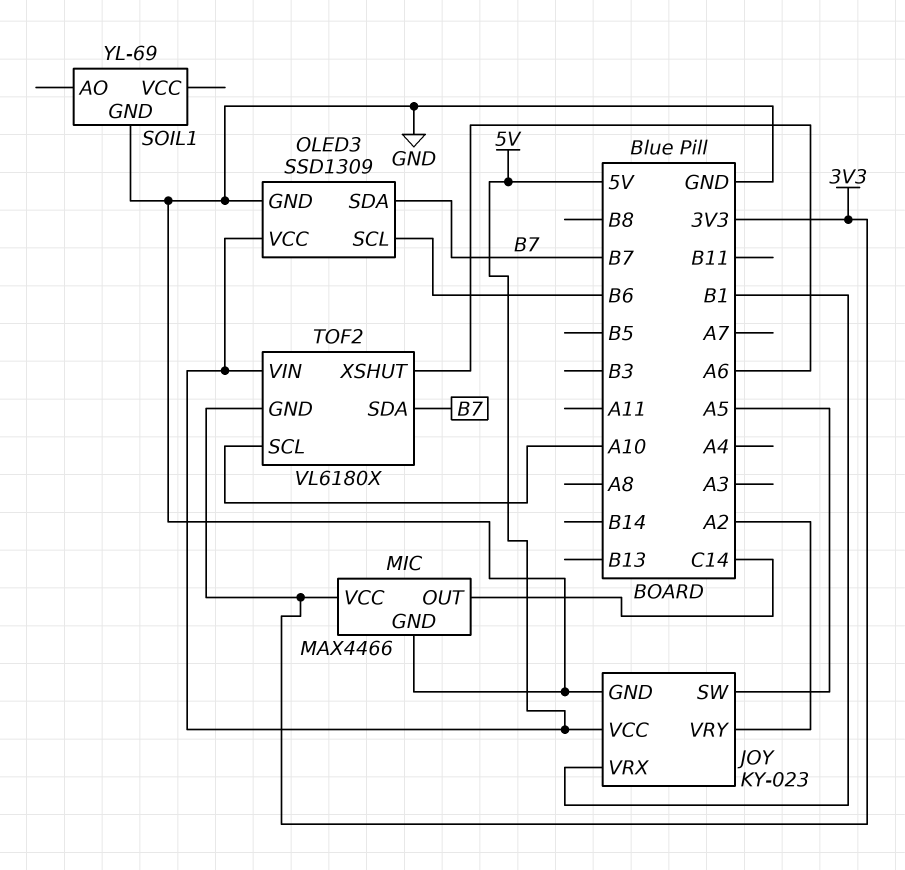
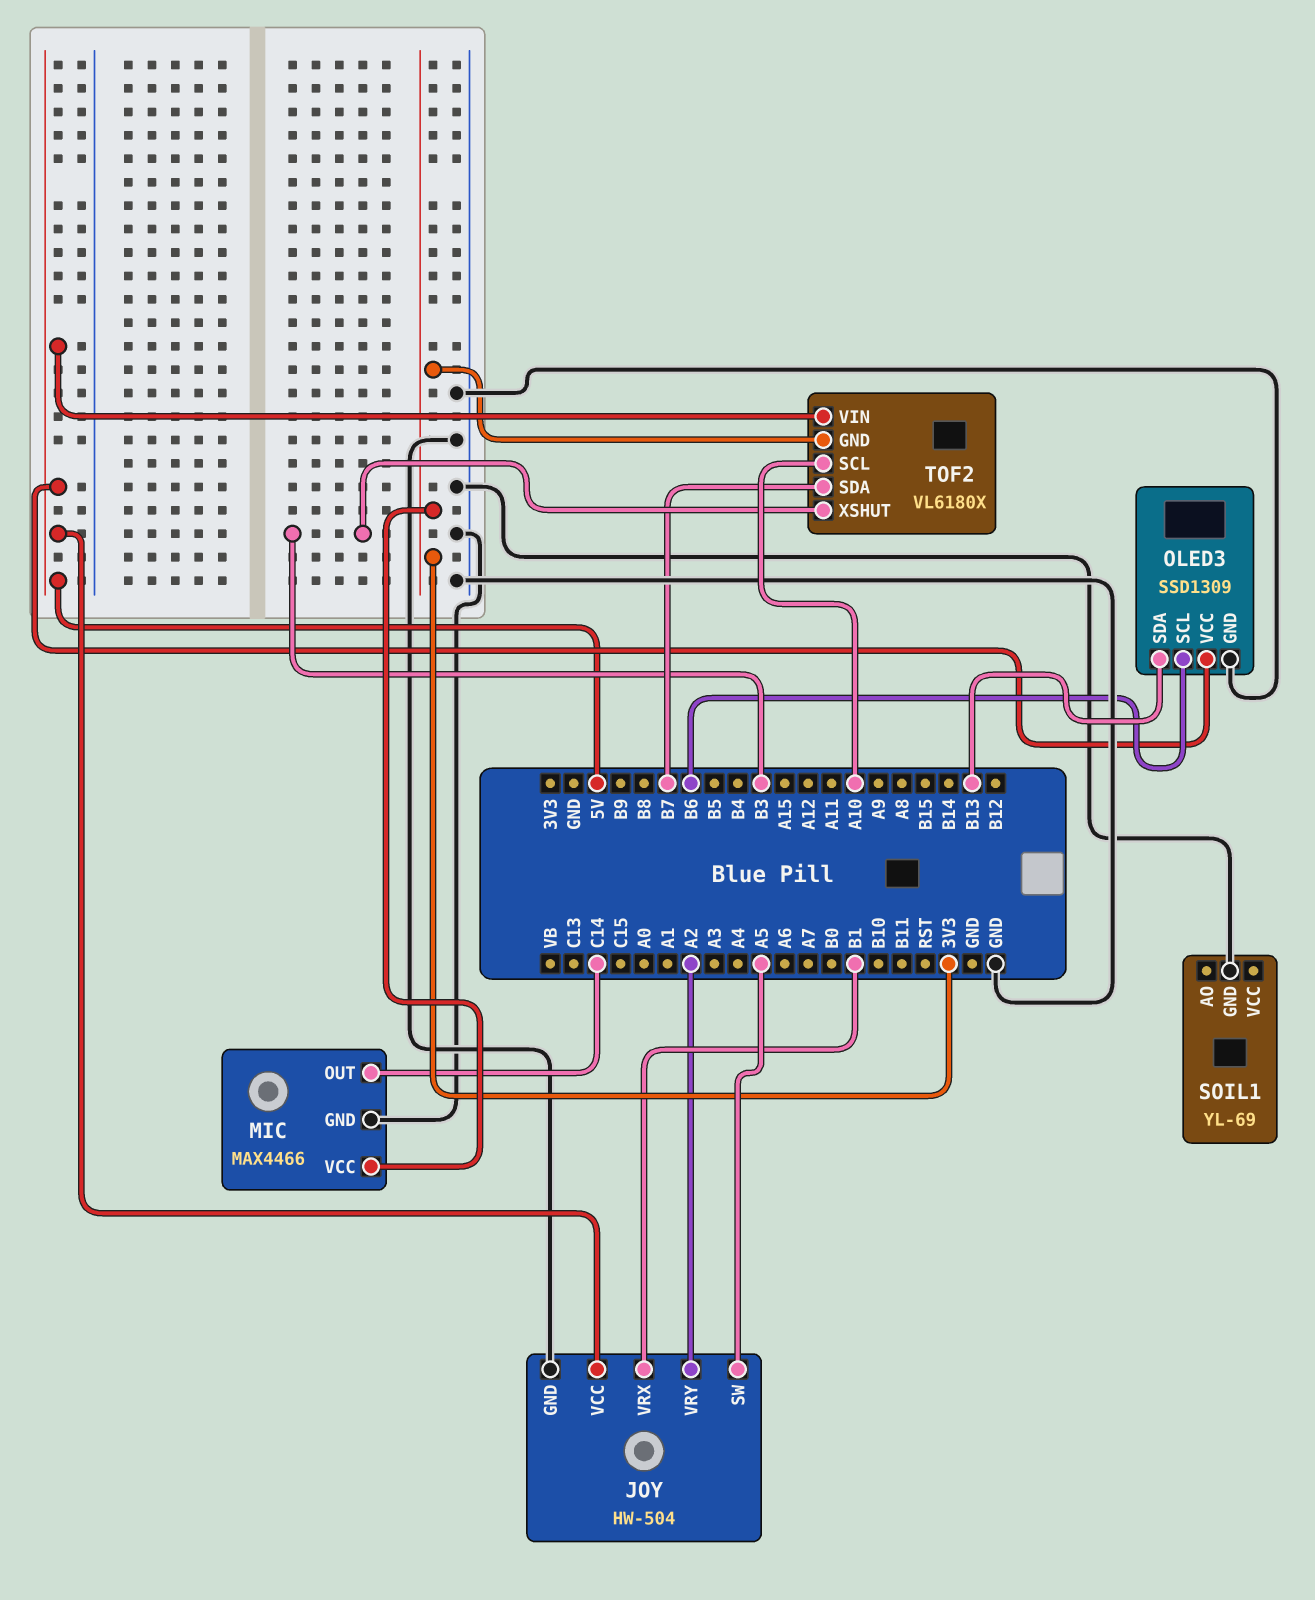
JOY: KY-023 -> HW-504
OLED3 pin SDA: B7 -> B13
TOF2 pin XSHUT: A6 -> B3

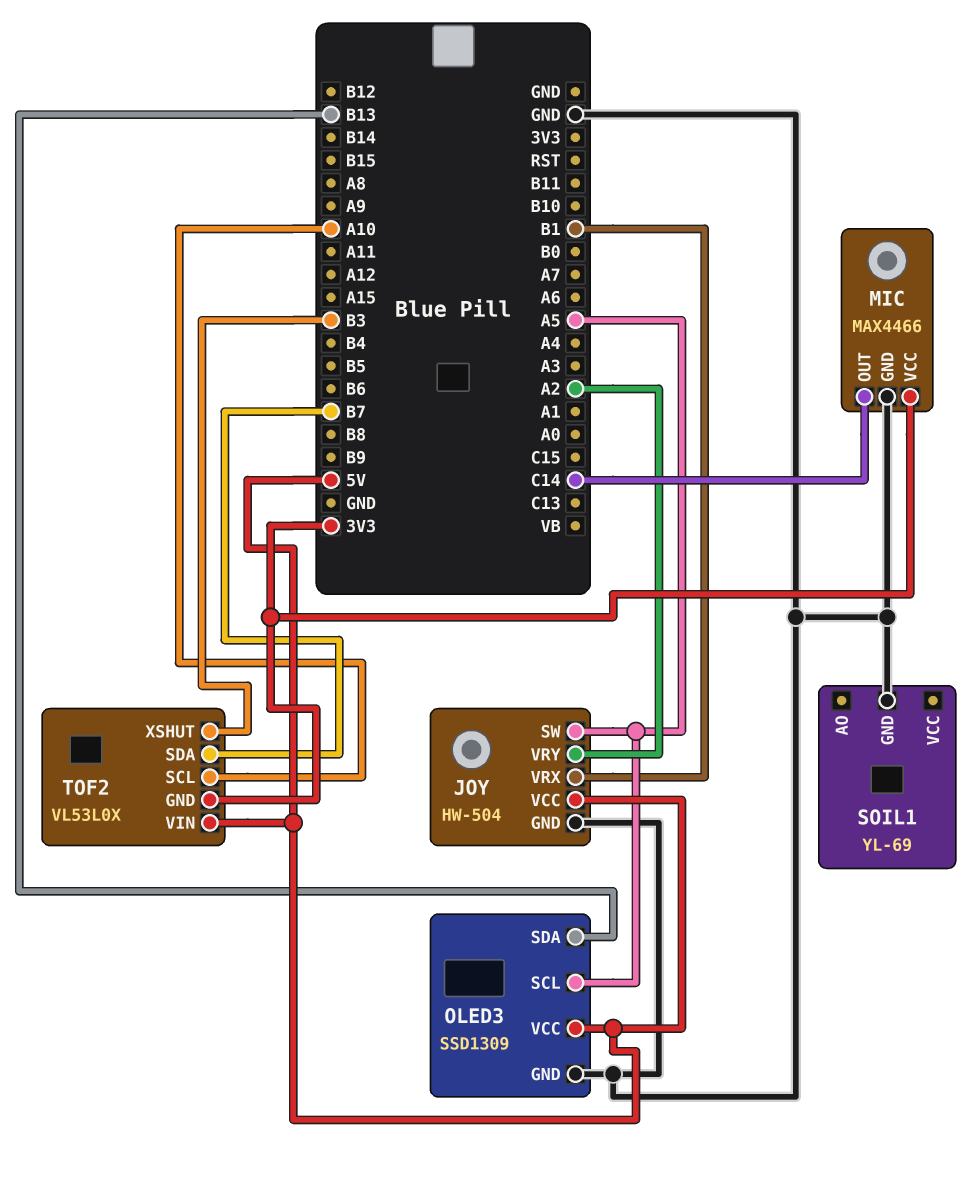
OLED3 pin SCL: B6 -> A5
TOF2: VL6180X -> VL53L0X

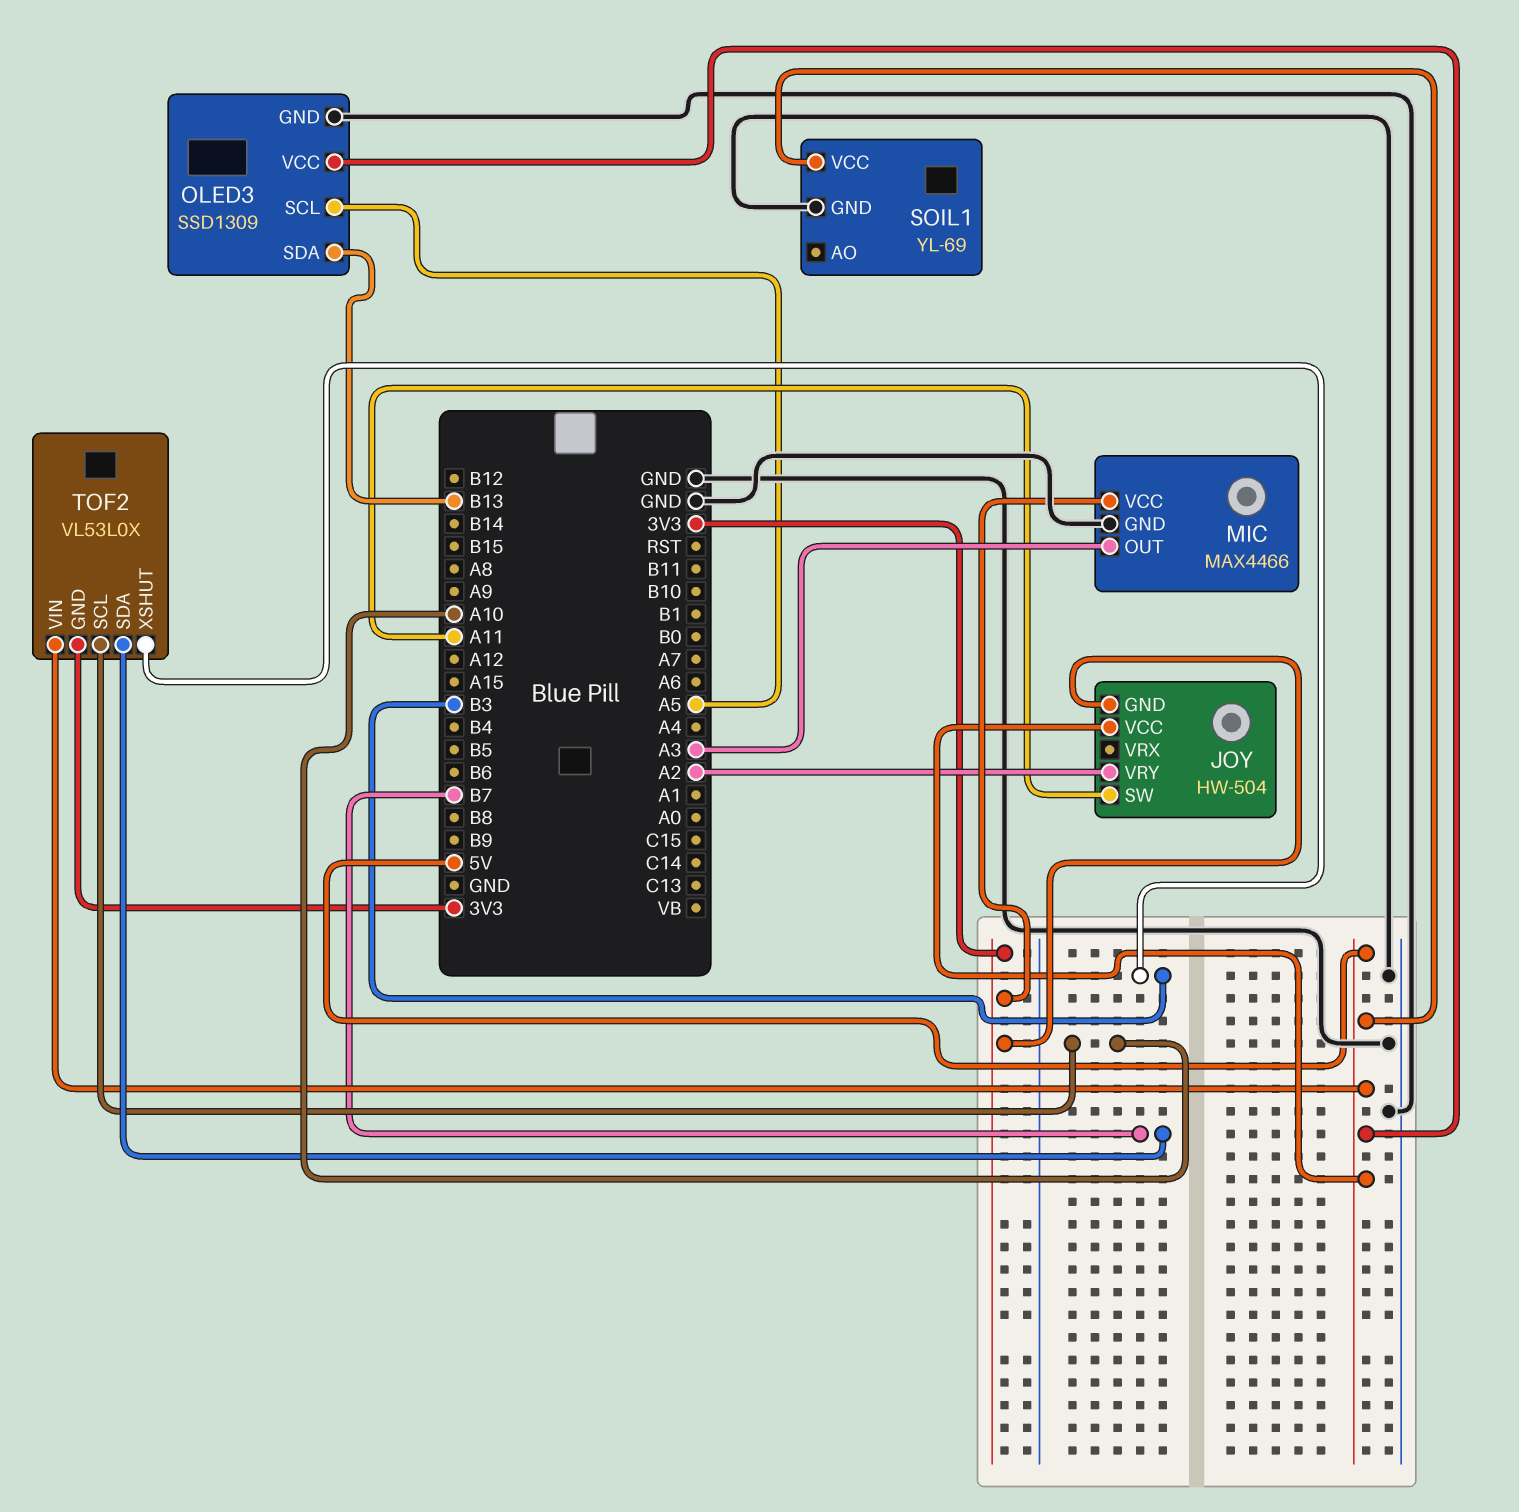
JOY pin GND: GND -> 3V3
JOY pin SW: A5 -> A11
JOY pin VRX: B1 -> none
MIC pin OUT: C14 -> A3
SOIL1 pin VCC: none -> 5V

